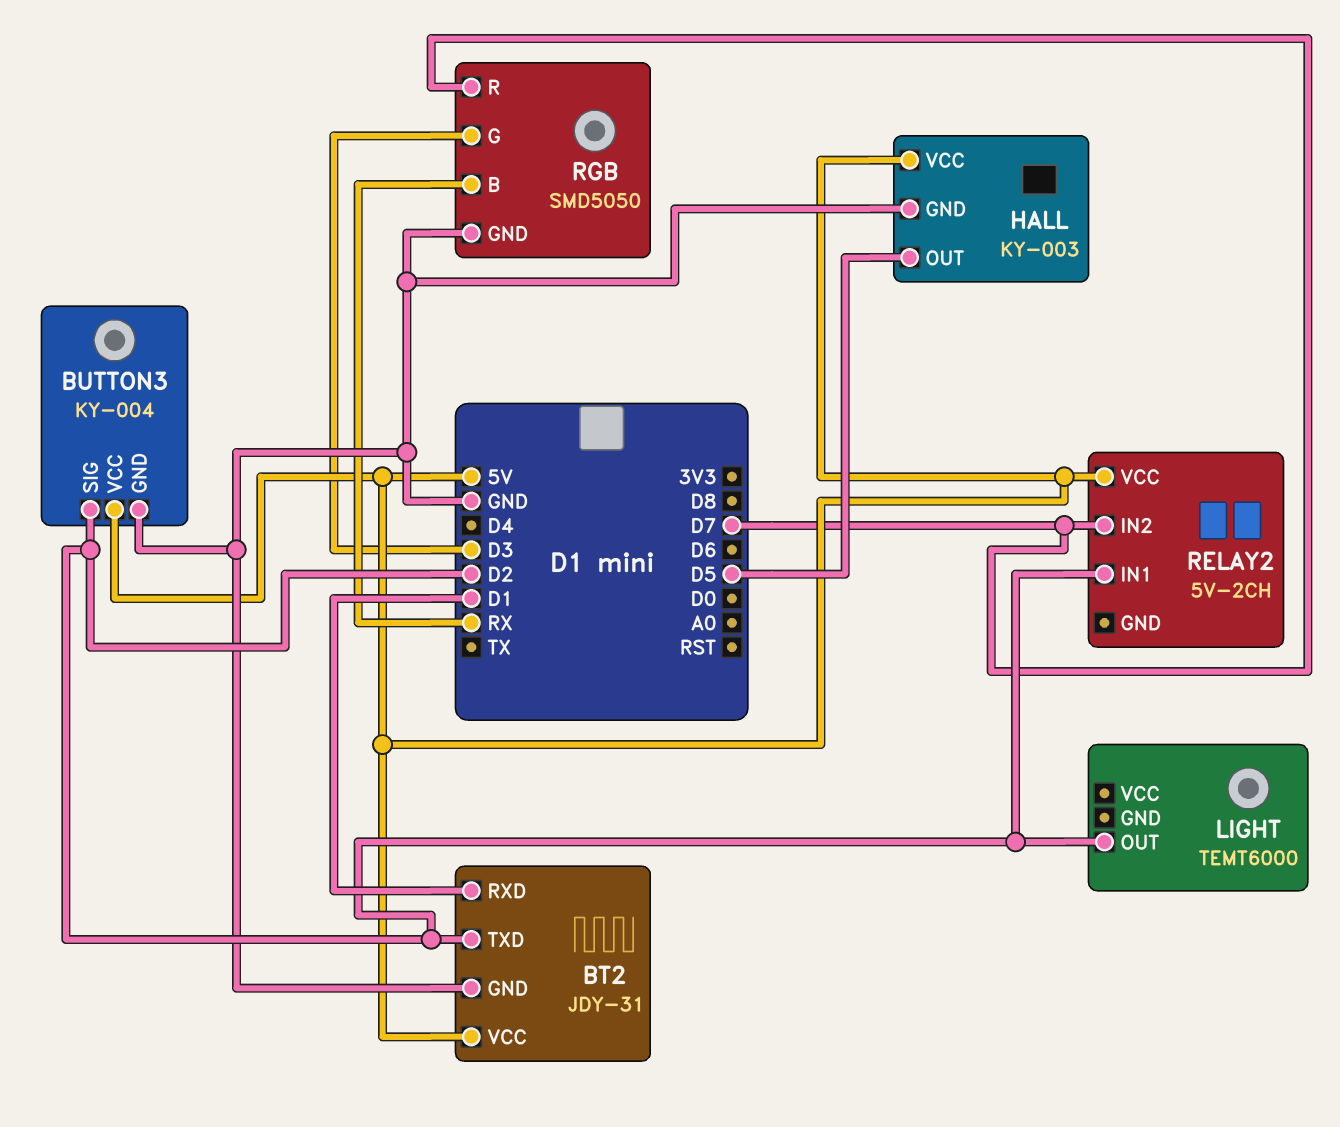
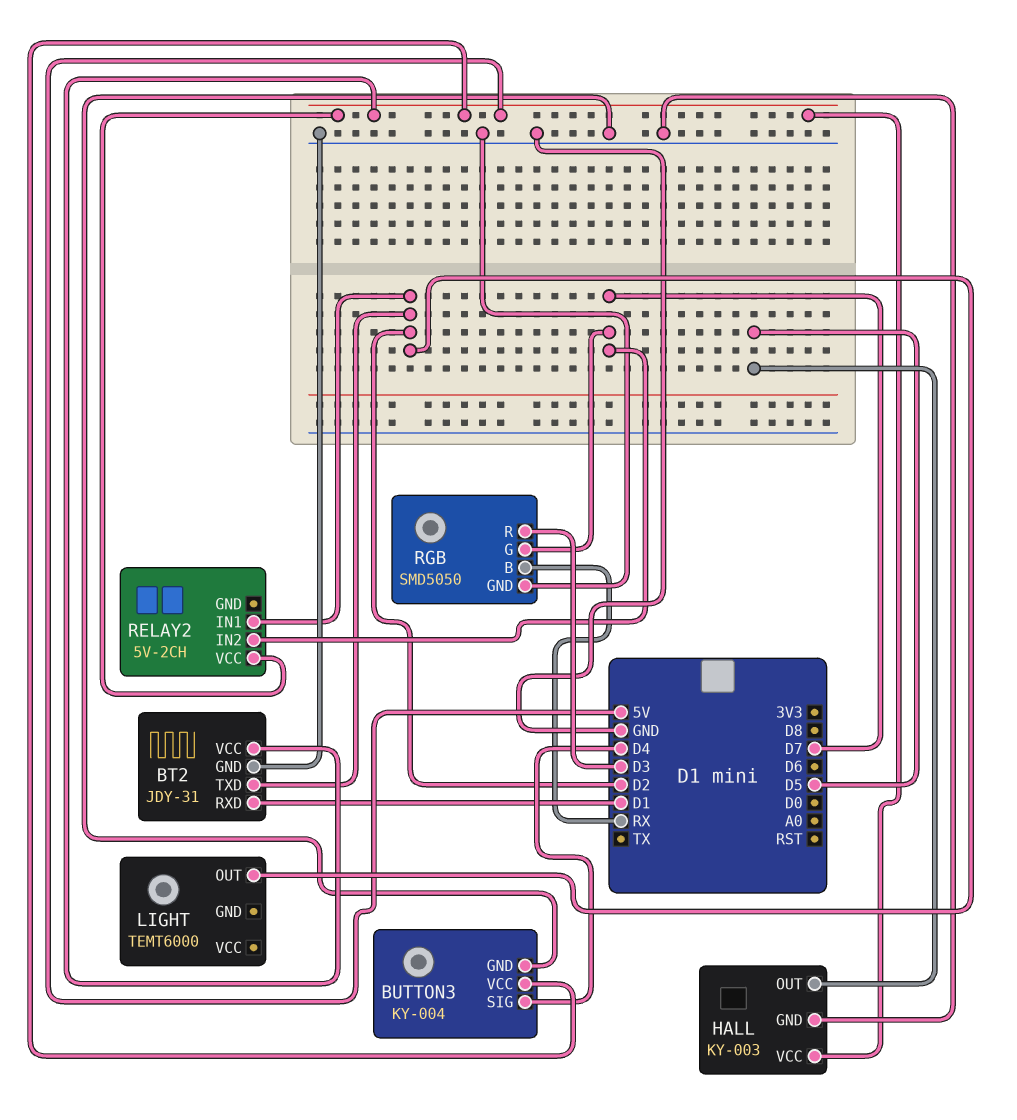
BUTTON3 pin SIG: D2 -> D4
RGB pin G: D3 -> D7
RGB pin R: D7 -> D3

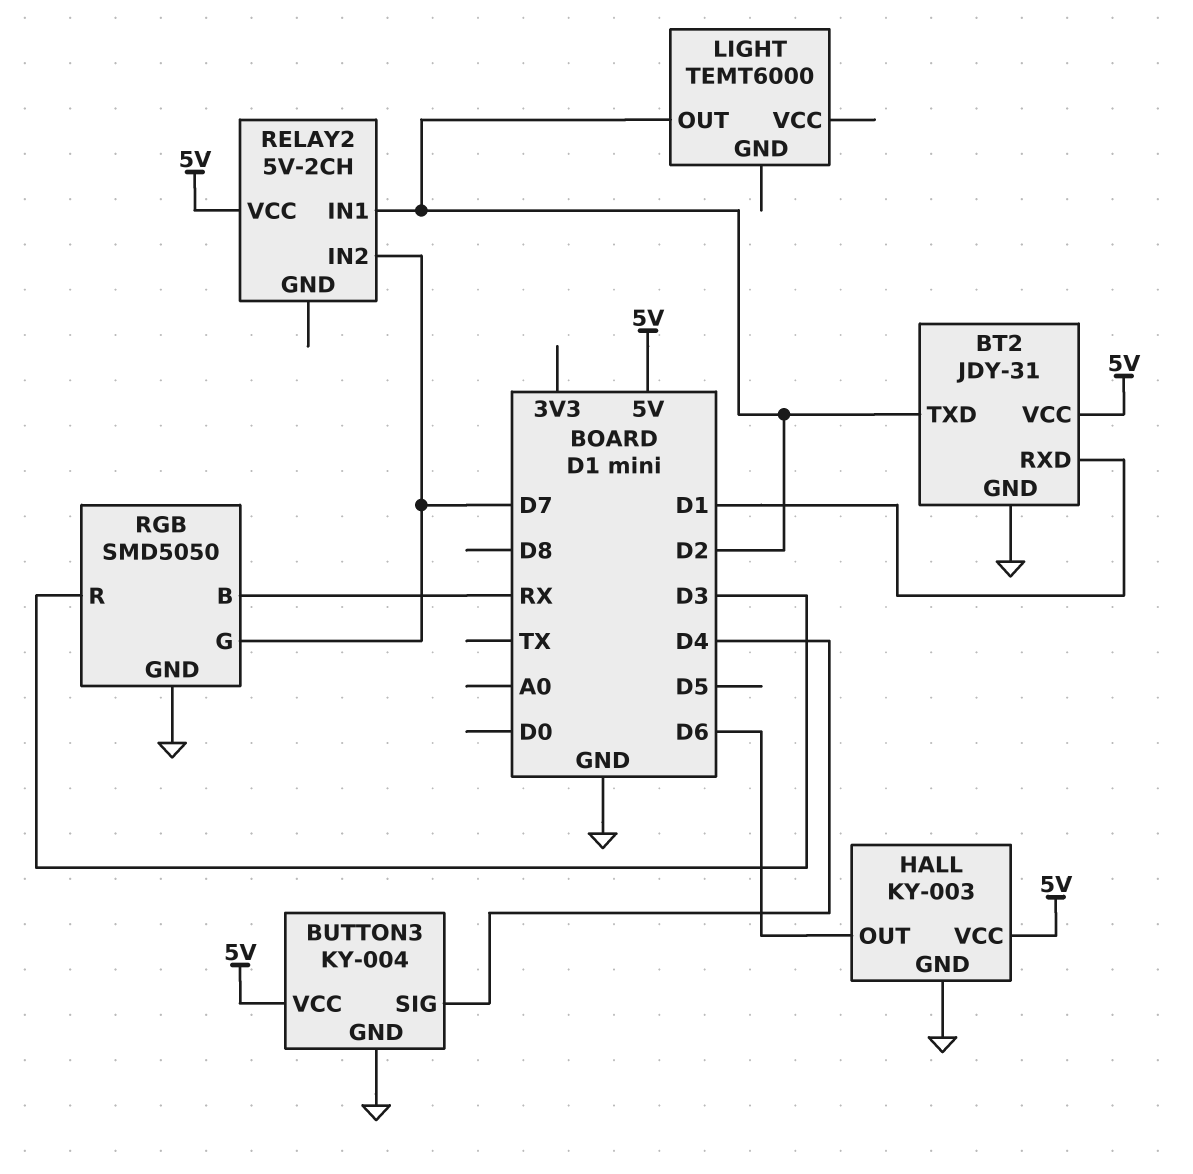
HALL pin OUT: D5 -> D6

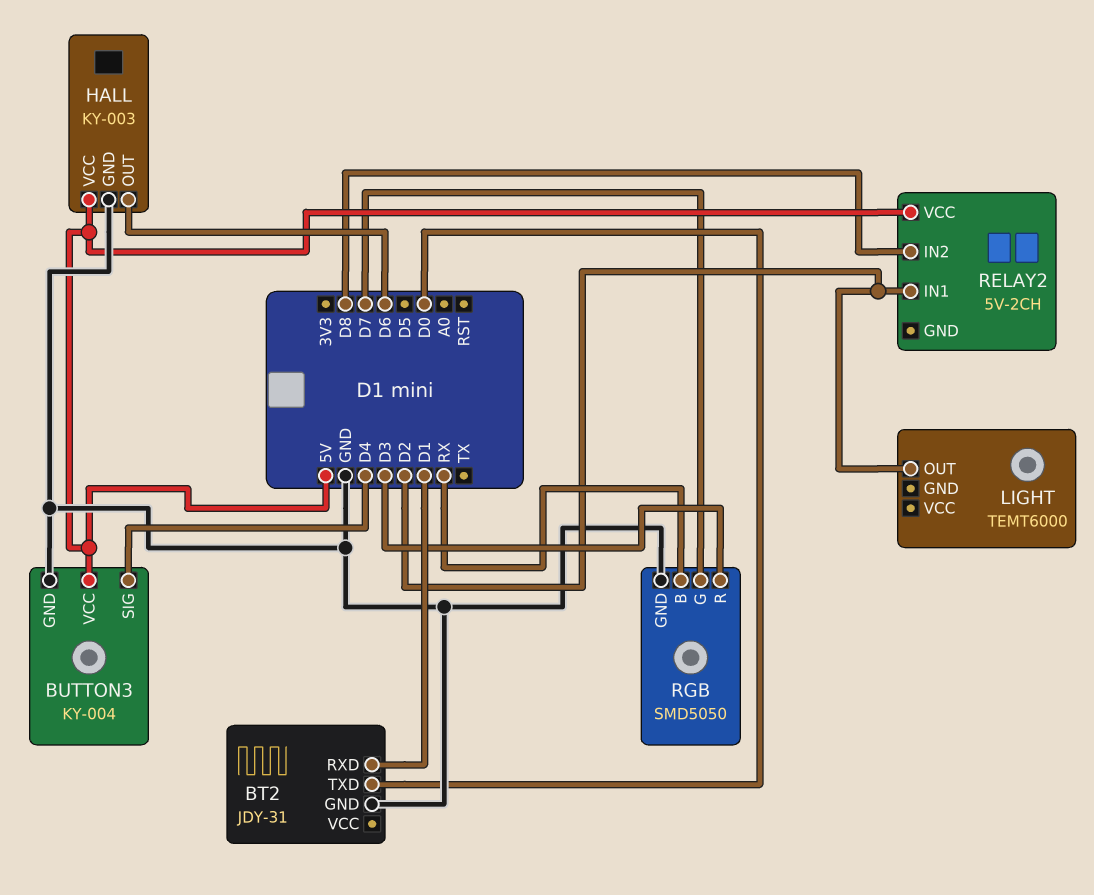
BT2 pin TXD: D2 -> D0
BT2 pin VCC: 5V -> none
RELAY2 pin IN2: D7 -> D8

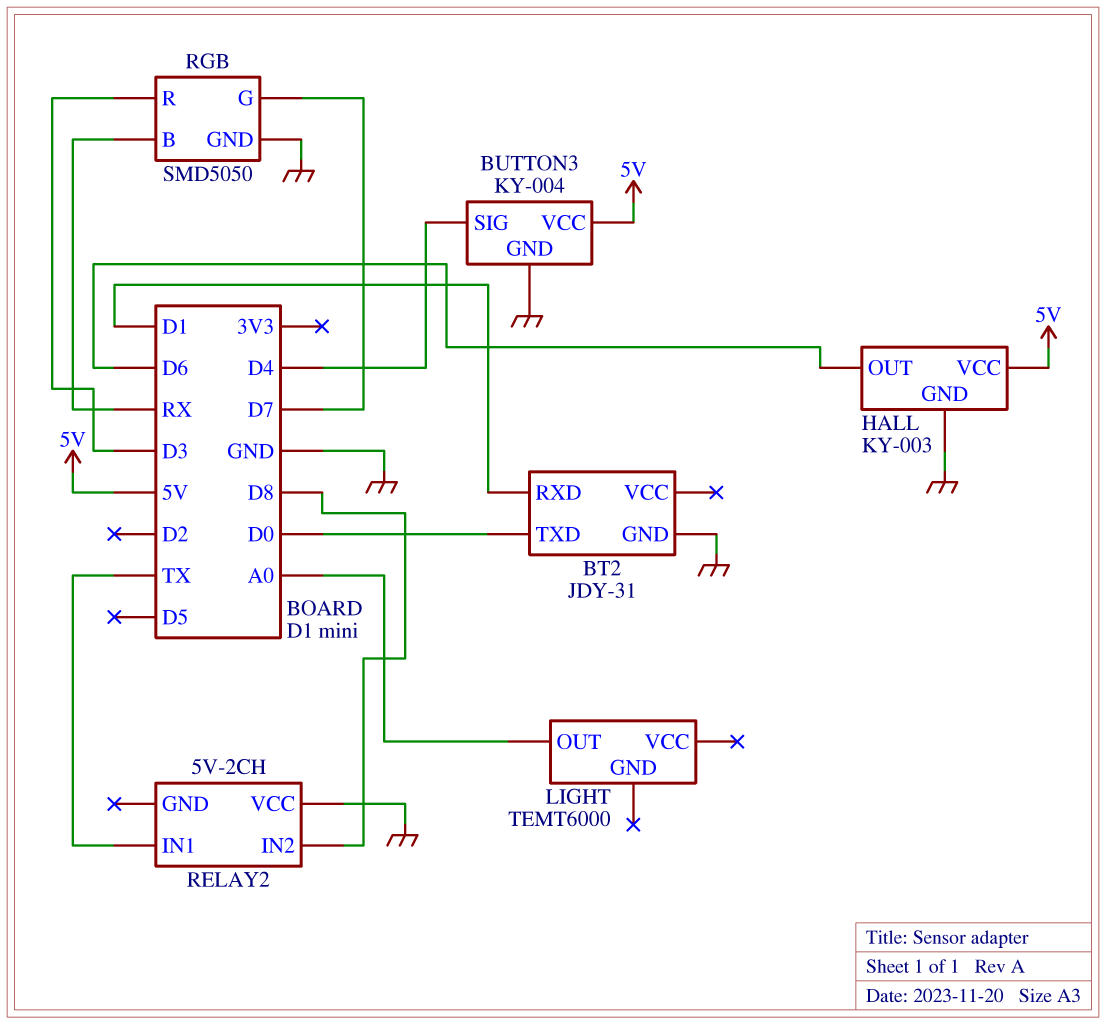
LIGHT pin OUT: D2 -> A0
RELAY2 pin IN1: D2 -> TX
RELAY2 pin VCC: 5V -> GND

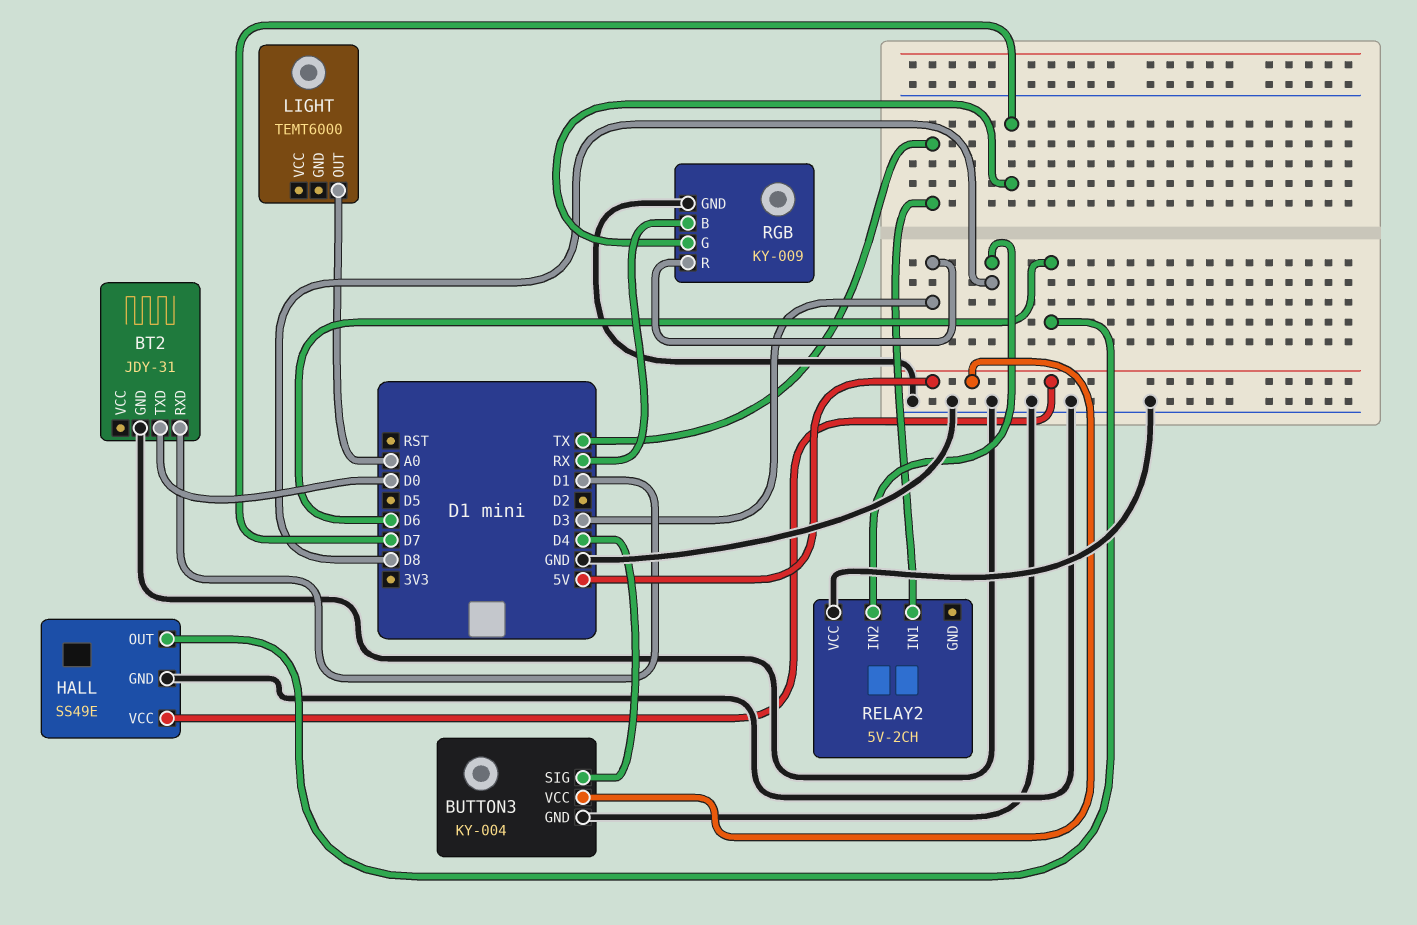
HALL: KY-003 -> SS49E
RGB: SMD5050 -> KY-009

